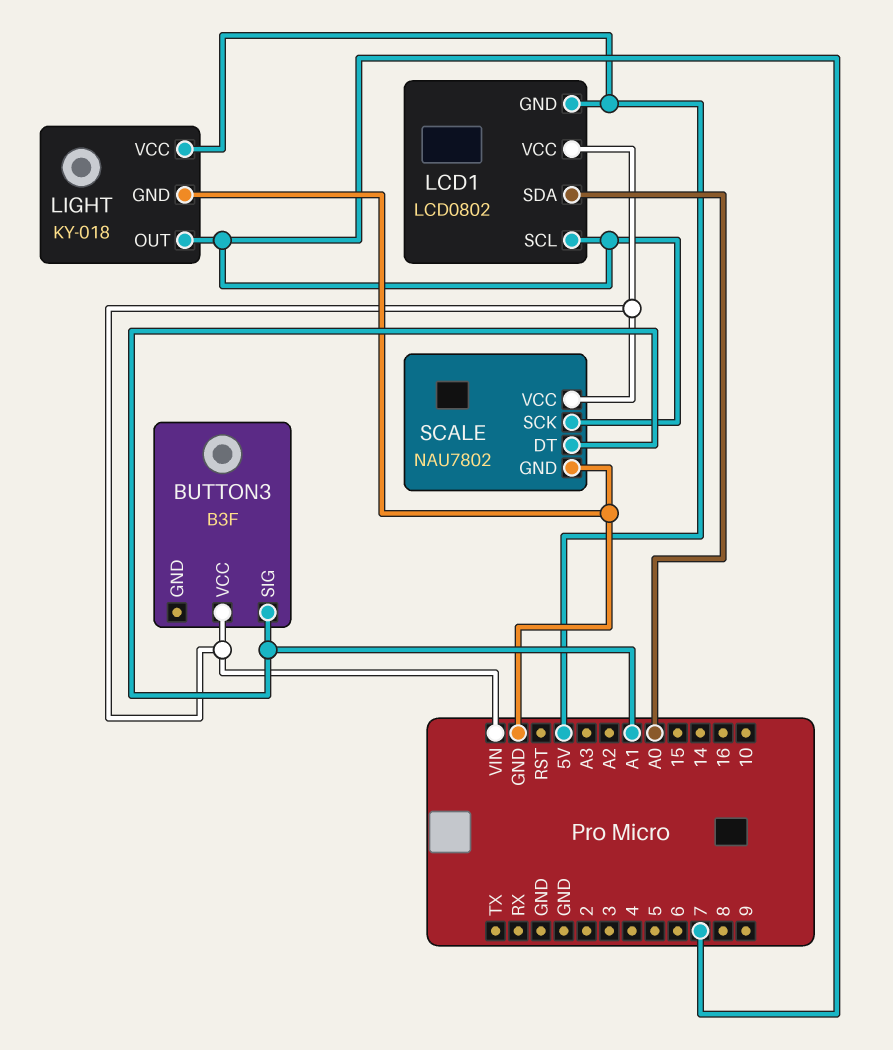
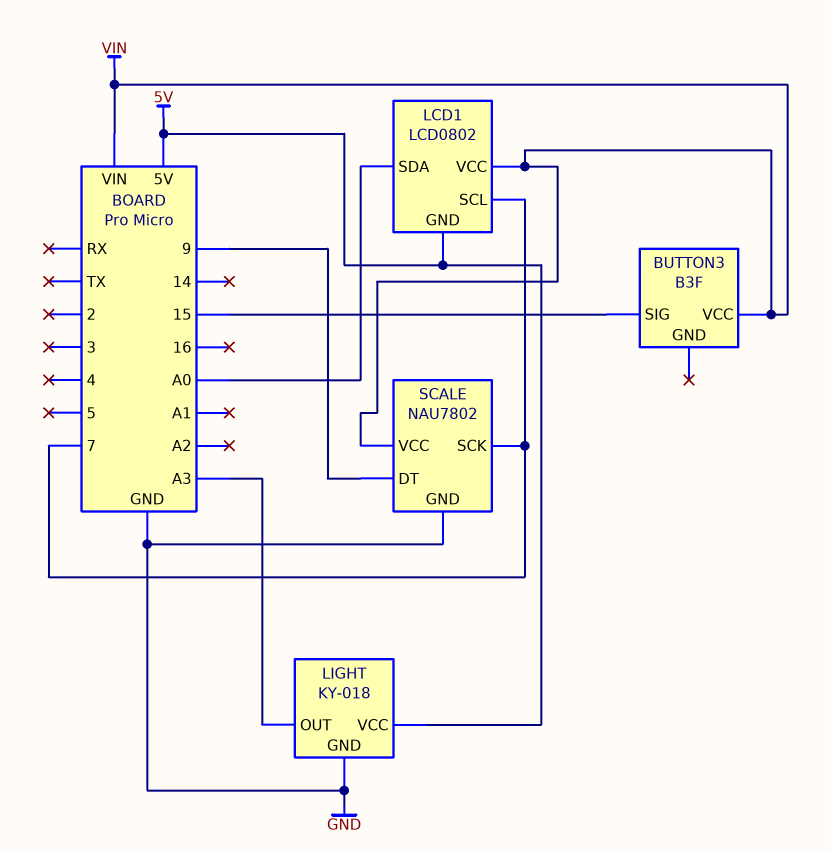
BUTTON3 pin SIG: A1 -> 15
LIGHT pin OUT: 7 -> A3
SCALE pin DT: A1 -> 9

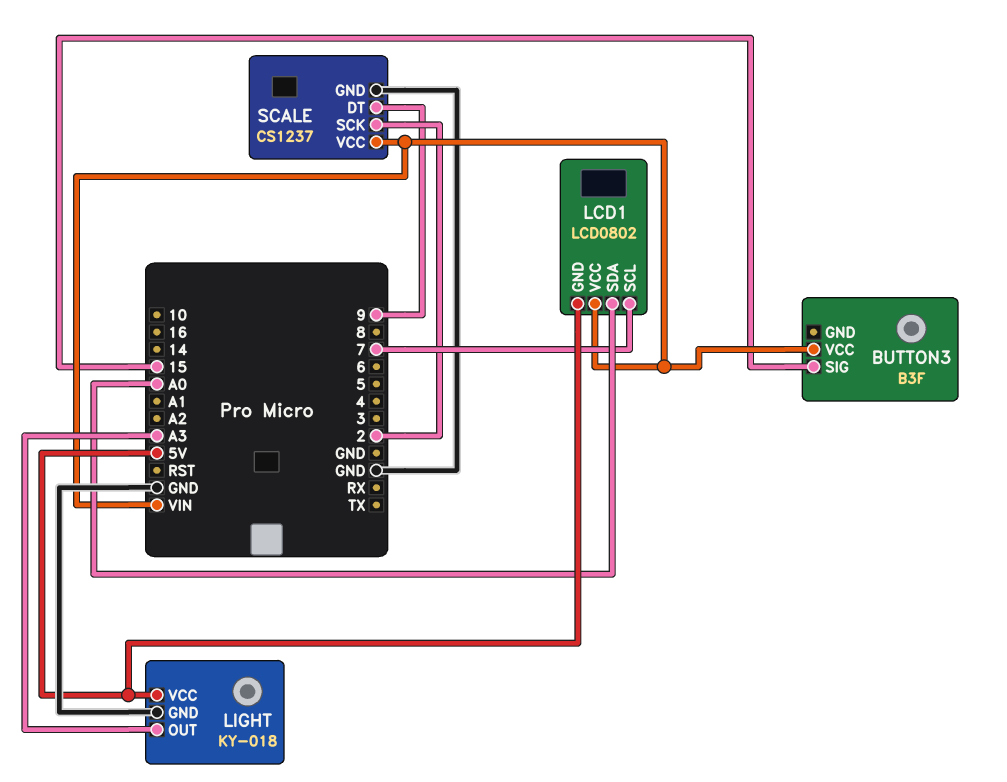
SCALE: NAU7802 -> CS1237
SCALE pin SCK: 7 -> 2

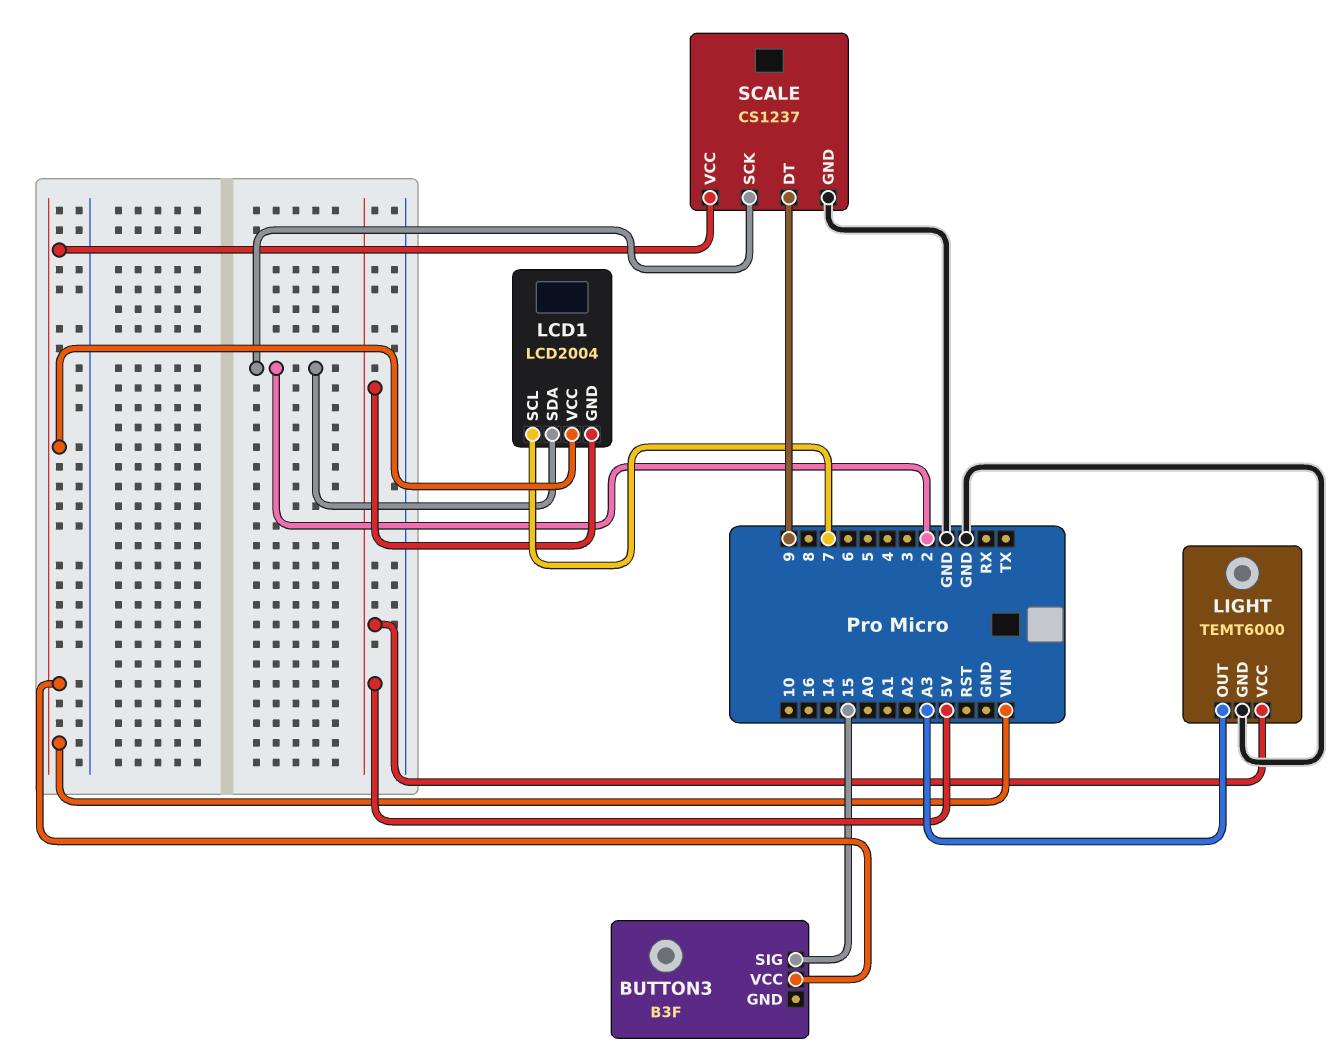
LCD1: LCD0802 -> LCD2004
LCD1 pin SDA: A0 -> 2
LIGHT: KY-018 -> TEMT6000

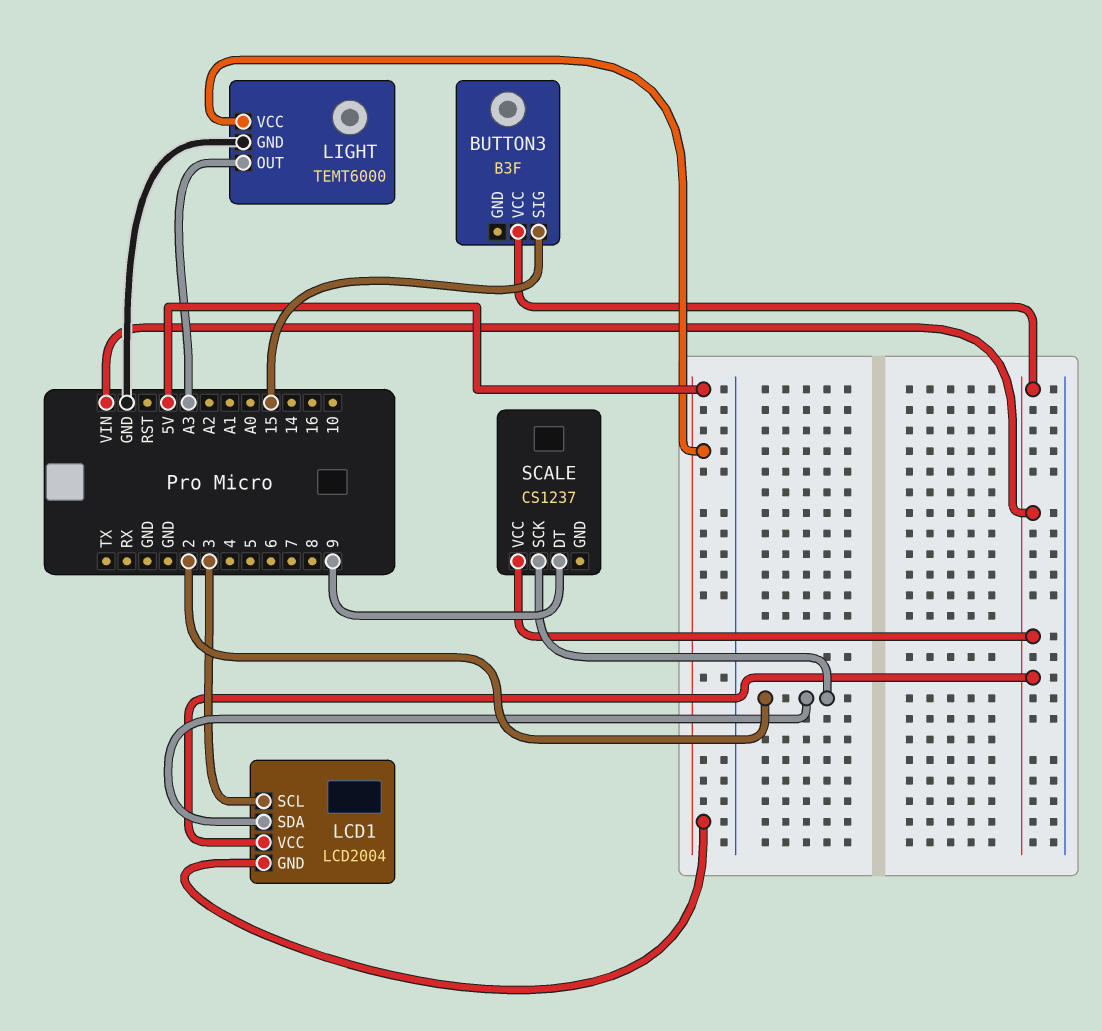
LCD1 pin SCL: 7 -> 3
SCALE pin GND: GND -> none

